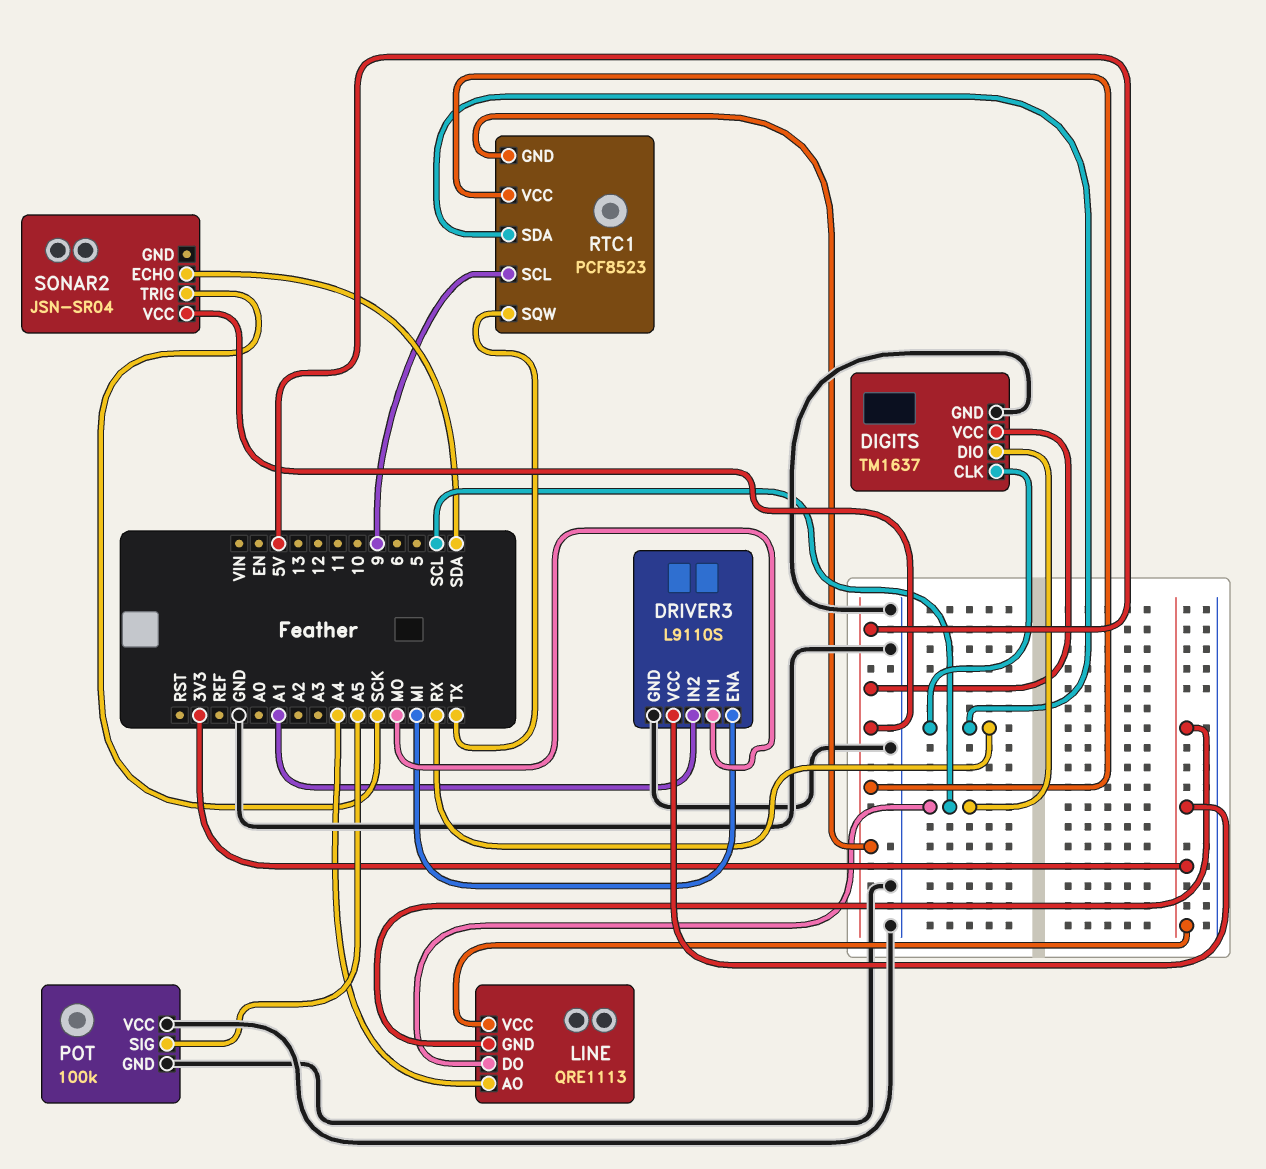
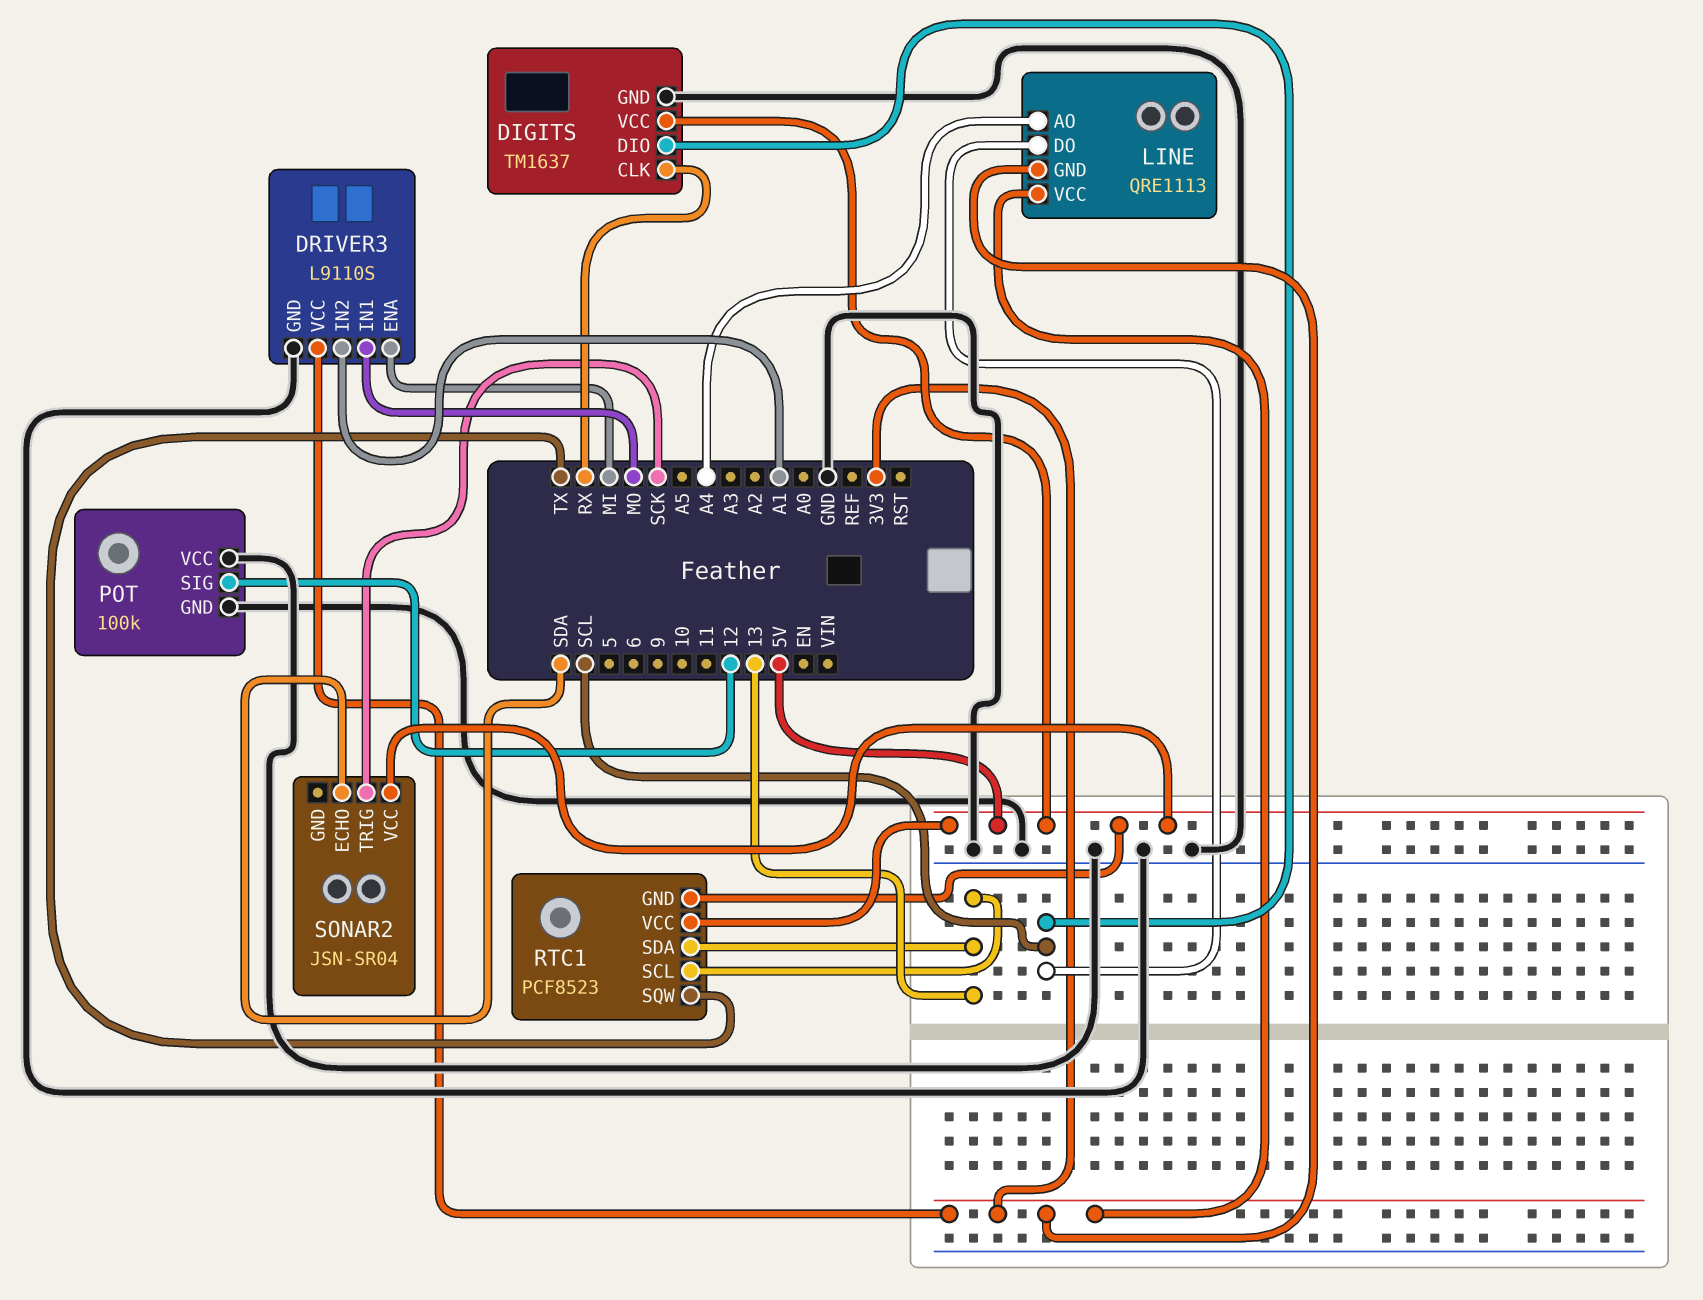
POT pin SIG: A5 -> 12
RTC1 pin SCL: 9 -> 13
RTC1 pin SDA: RX -> 13

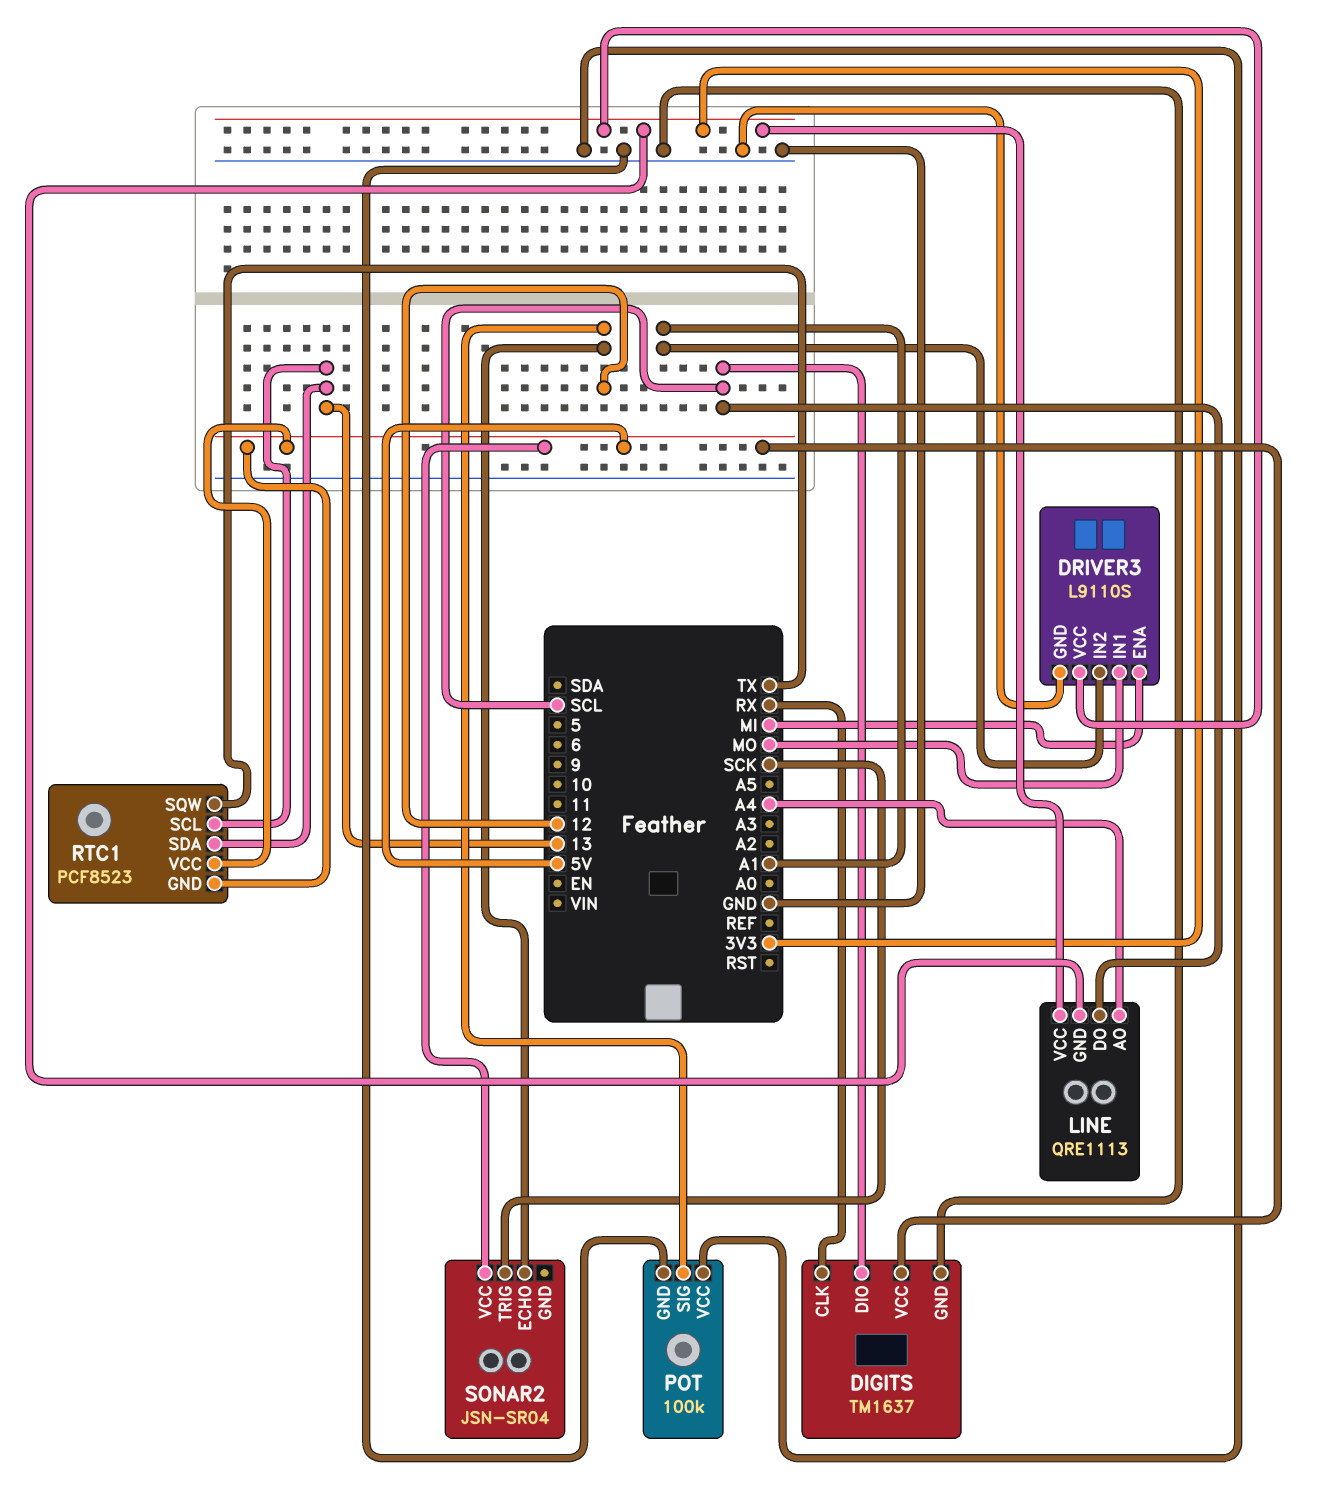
SONAR2 pin ECHO: SDA -> 12

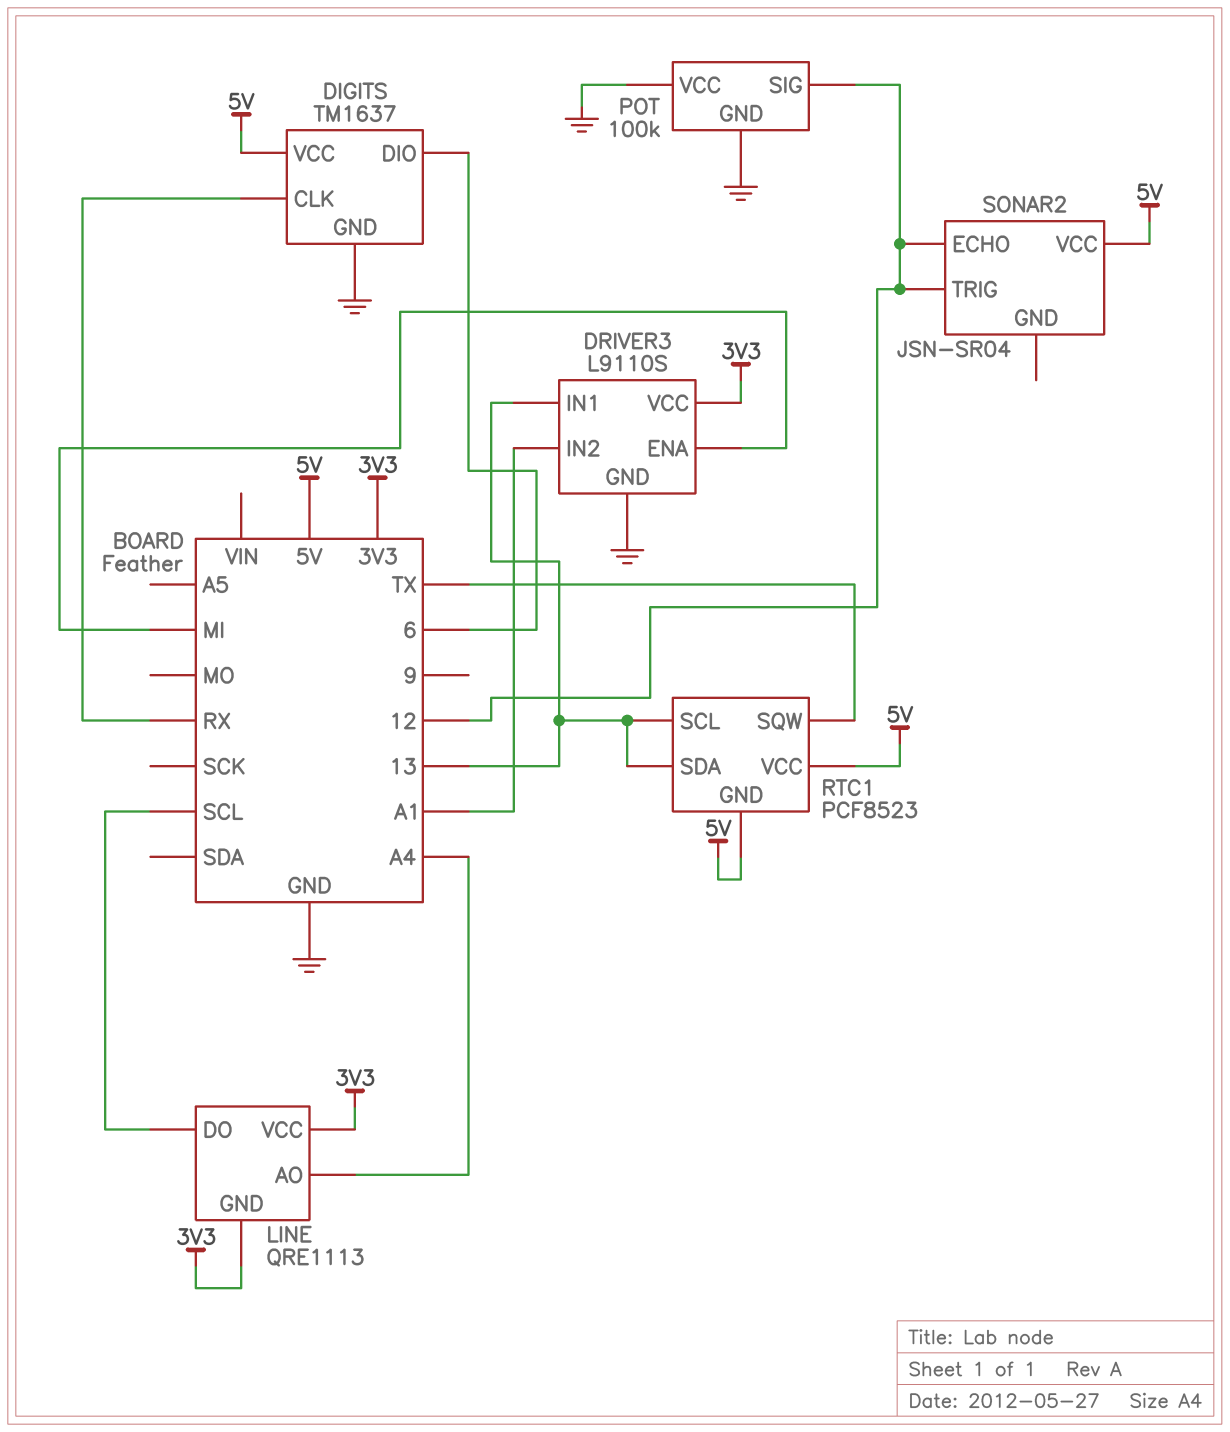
DIGITS pin DIO: SCL -> 6
DRIVER3 pin IN1: MO -> 13
SONAR2 pin TRIG: SCK -> 12

